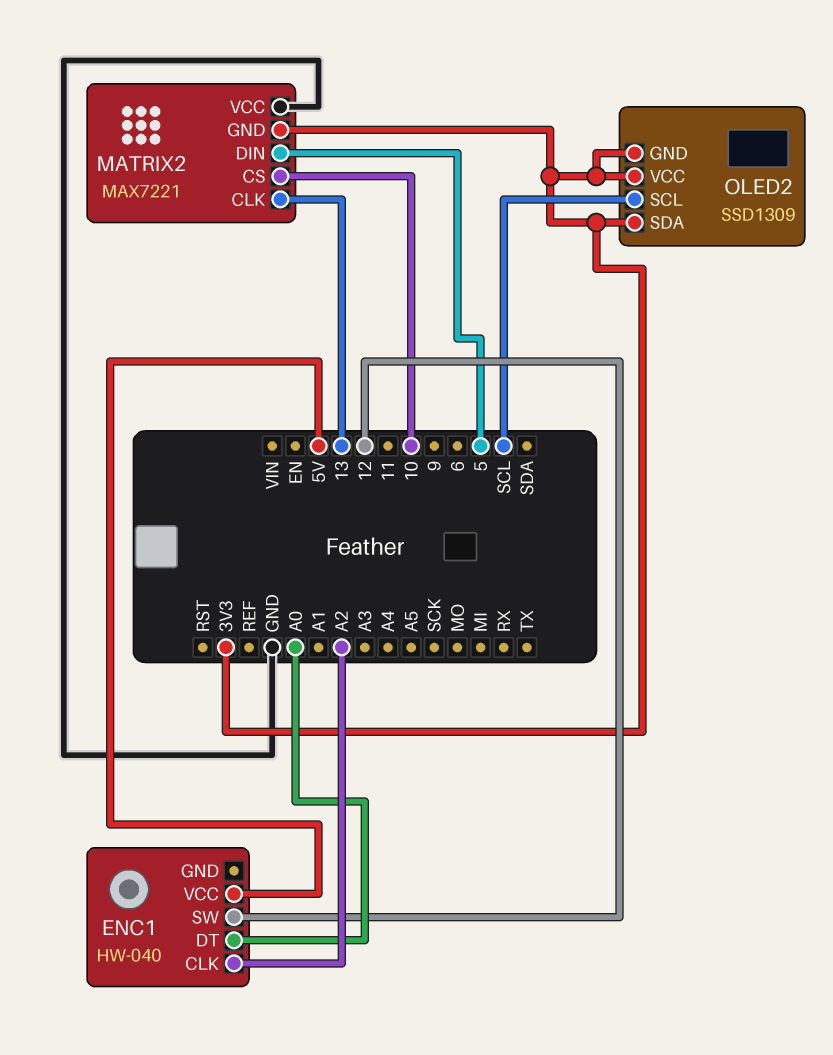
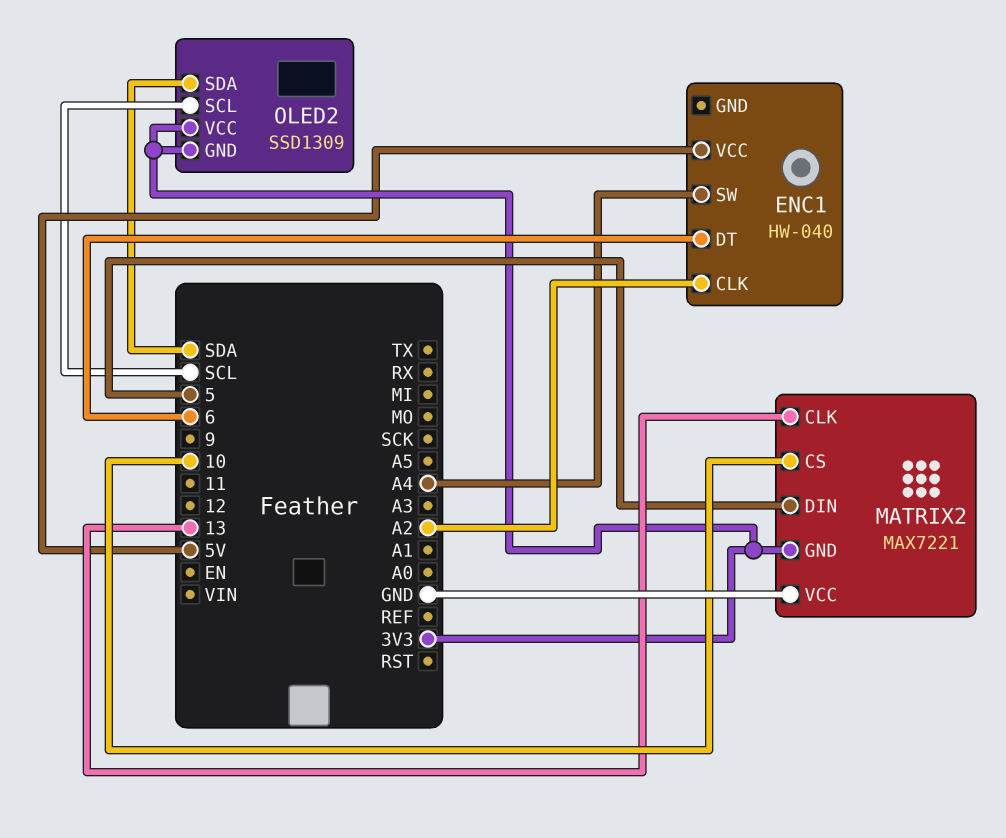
ENC1 pin DT: A0 -> 6
ENC1 pin SW: 12 -> A4
OLED2 pin SDA: 3V3 -> SDA

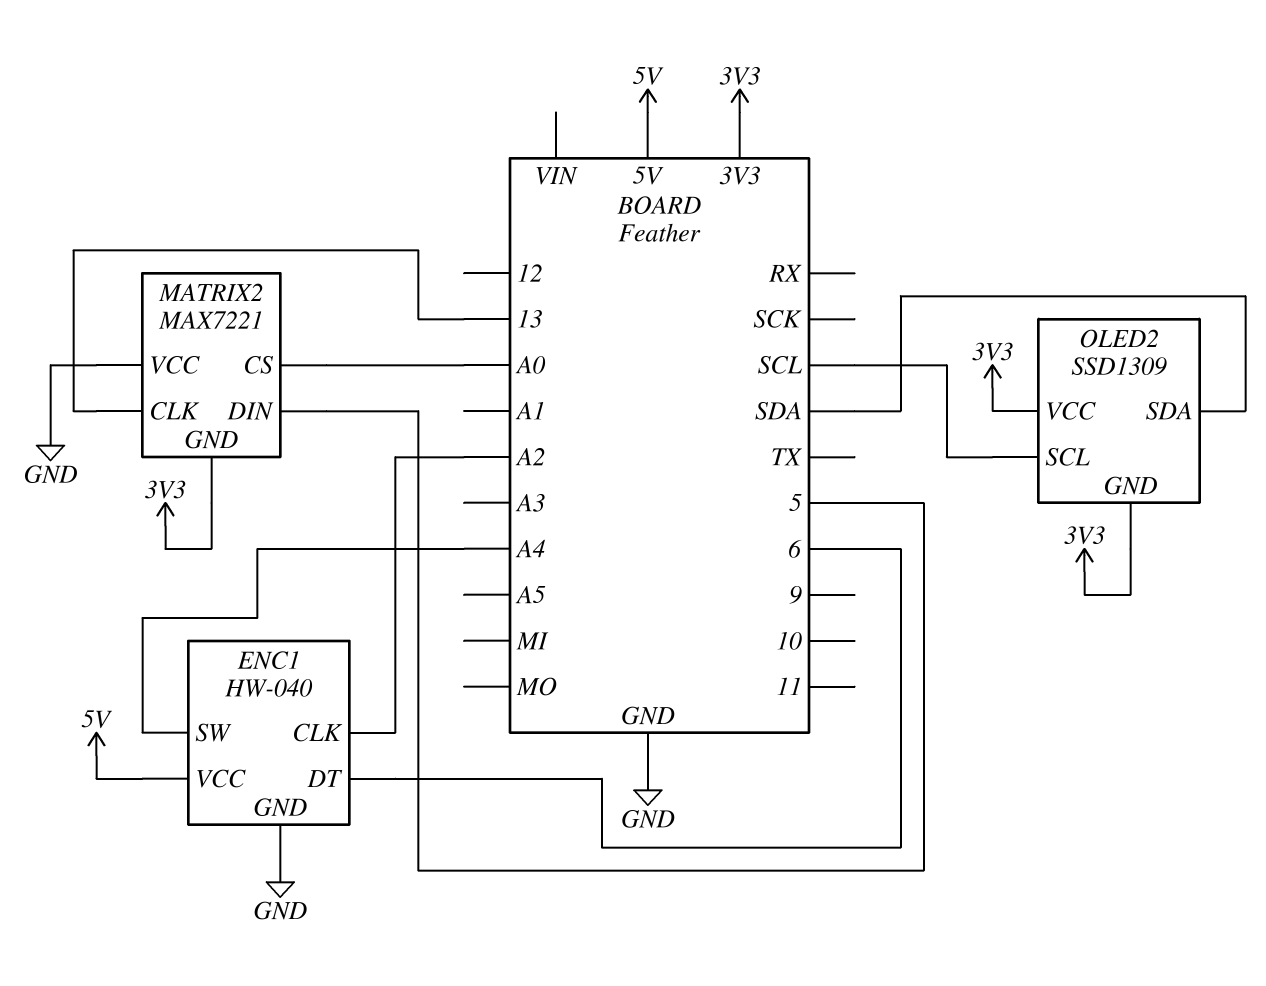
ENC1 pin GND: none -> GND
MATRIX2 pin CS: 10 -> A0

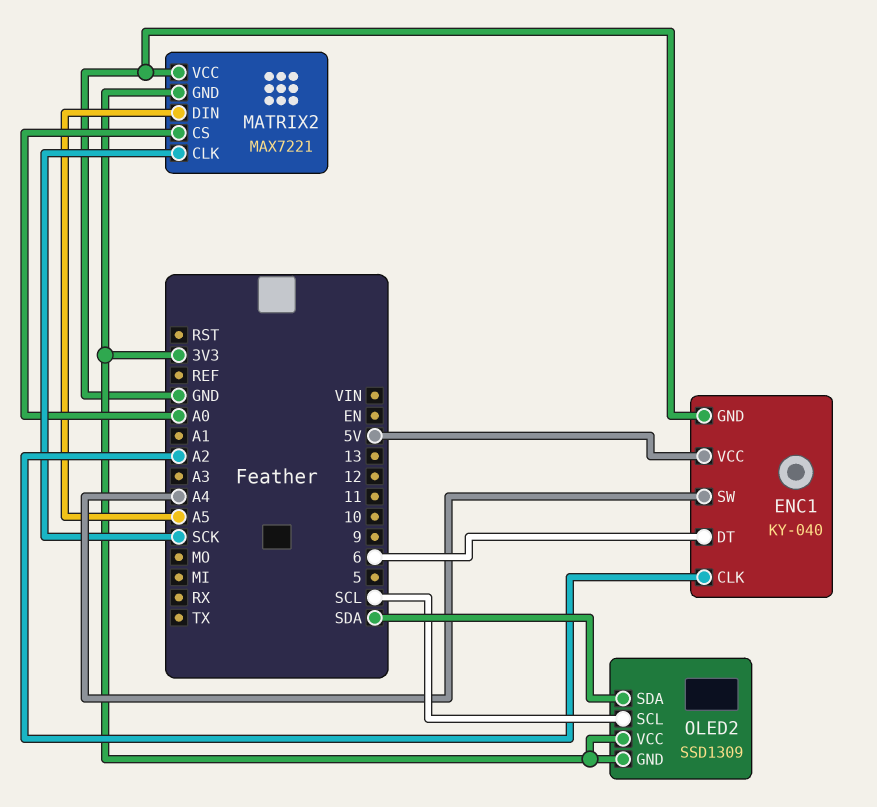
ENC1: HW-040 -> KY-040
MATRIX2 pin CLK: 13 -> SCK
MATRIX2 pin DIN: 5 -> A5

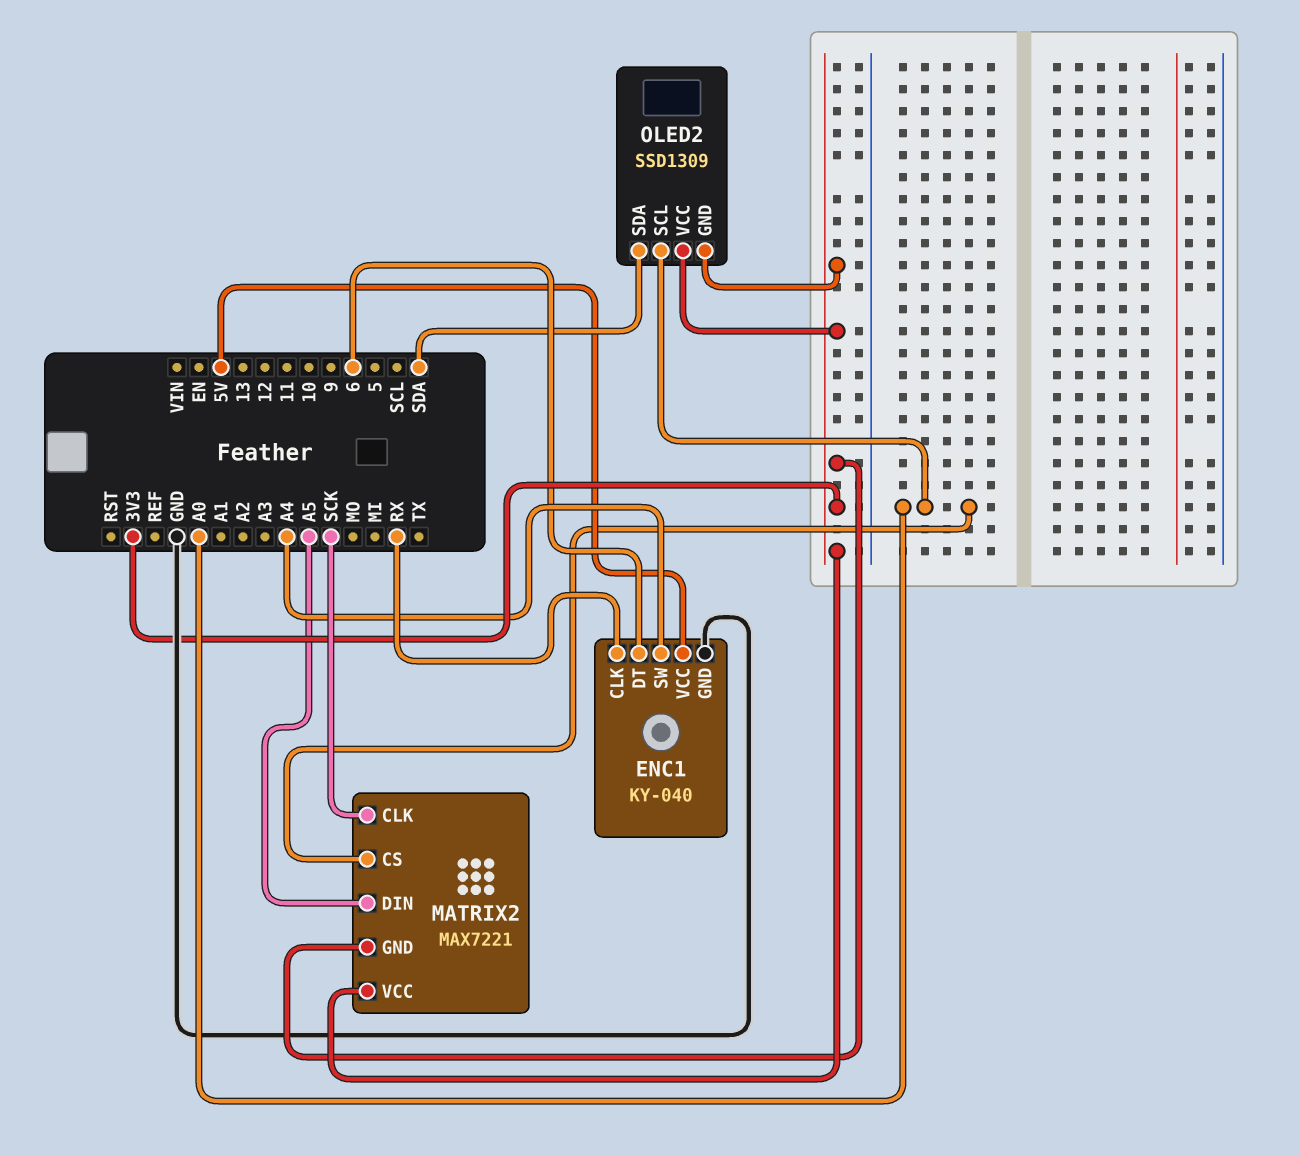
ENC1 pin CLK: A2 -> RX
MATRIX2 pin VCC: GND -> 3V3
OLED2 pin SCL: SCL -> A0

